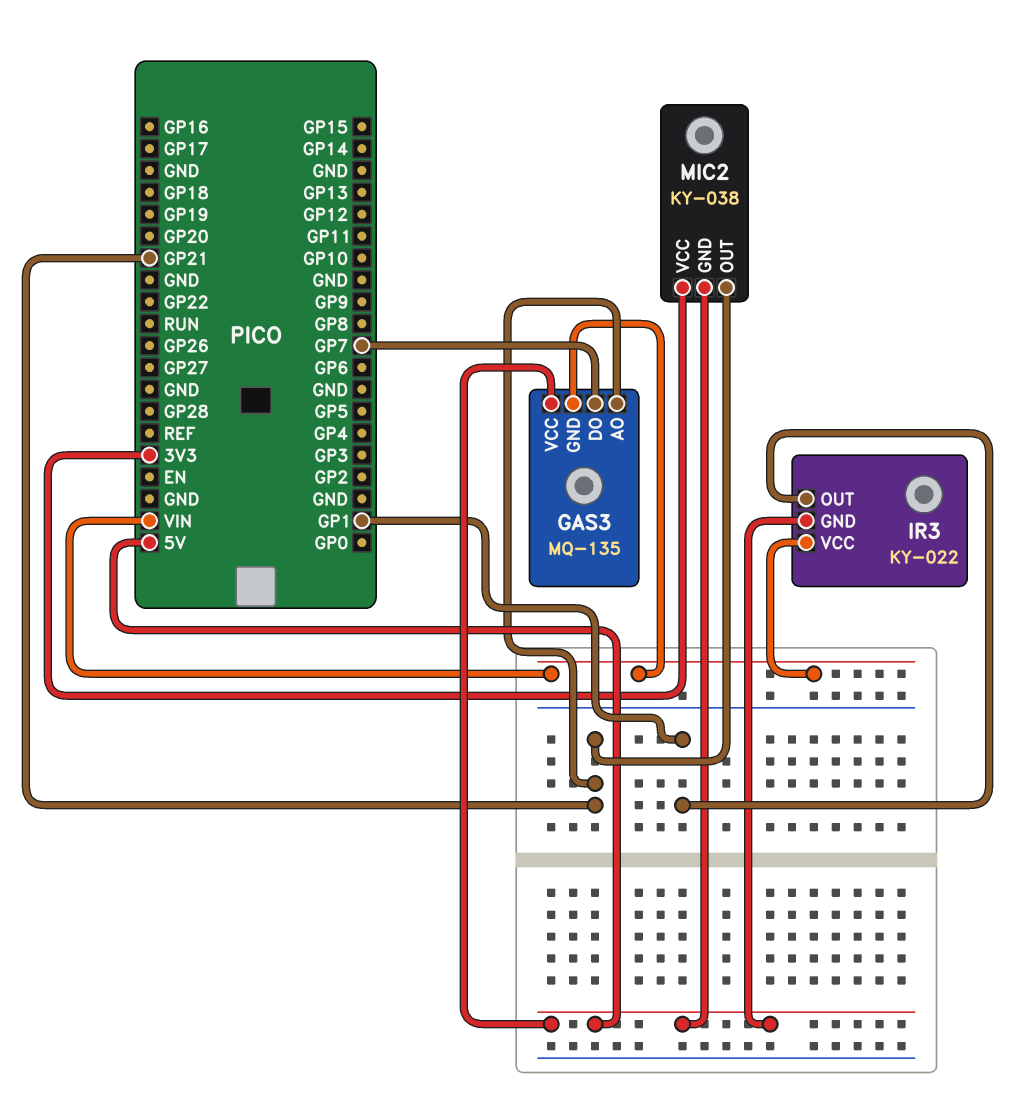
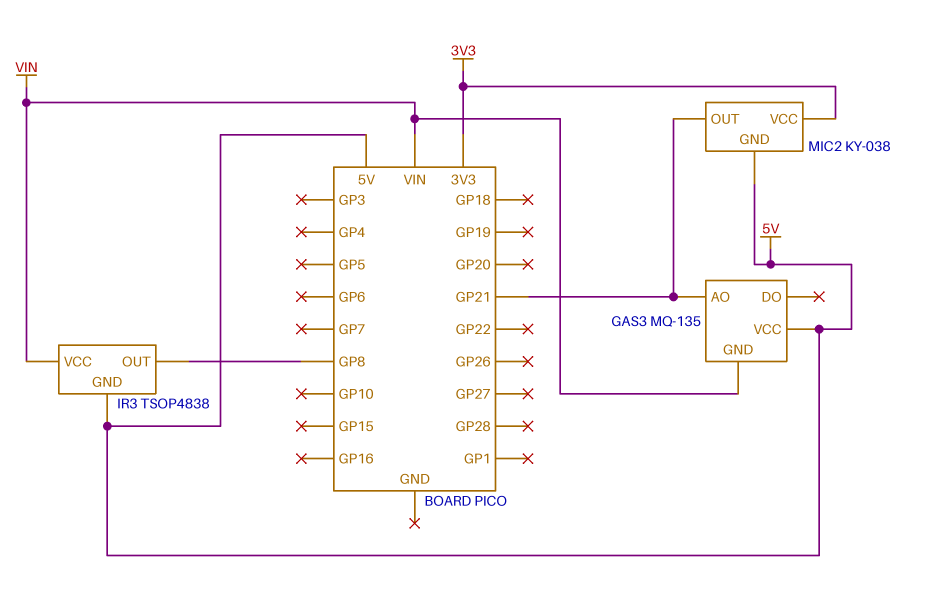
GAS3 pin DO: GP7 -> none
IR3: KY-022 -> TSOP4838
IR3 pin OUT: GP1 -> GP8

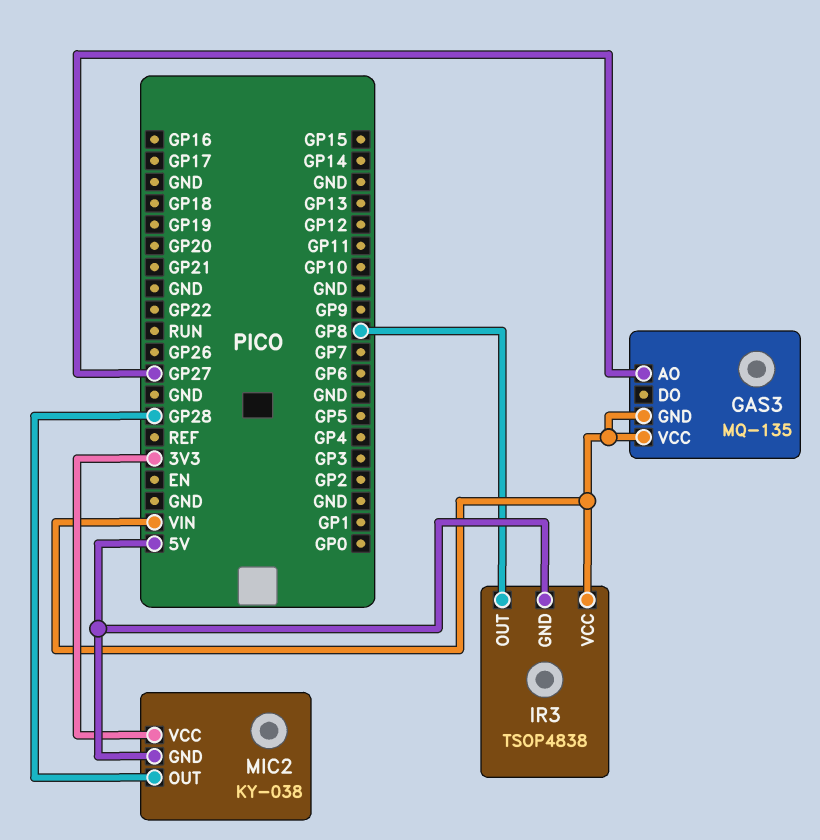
GAS3 pin AO: GP21 -> GP27
GAS3 pin VCC: 5V -> VIN
MIC2 pin OUT: GP21 -> GP28

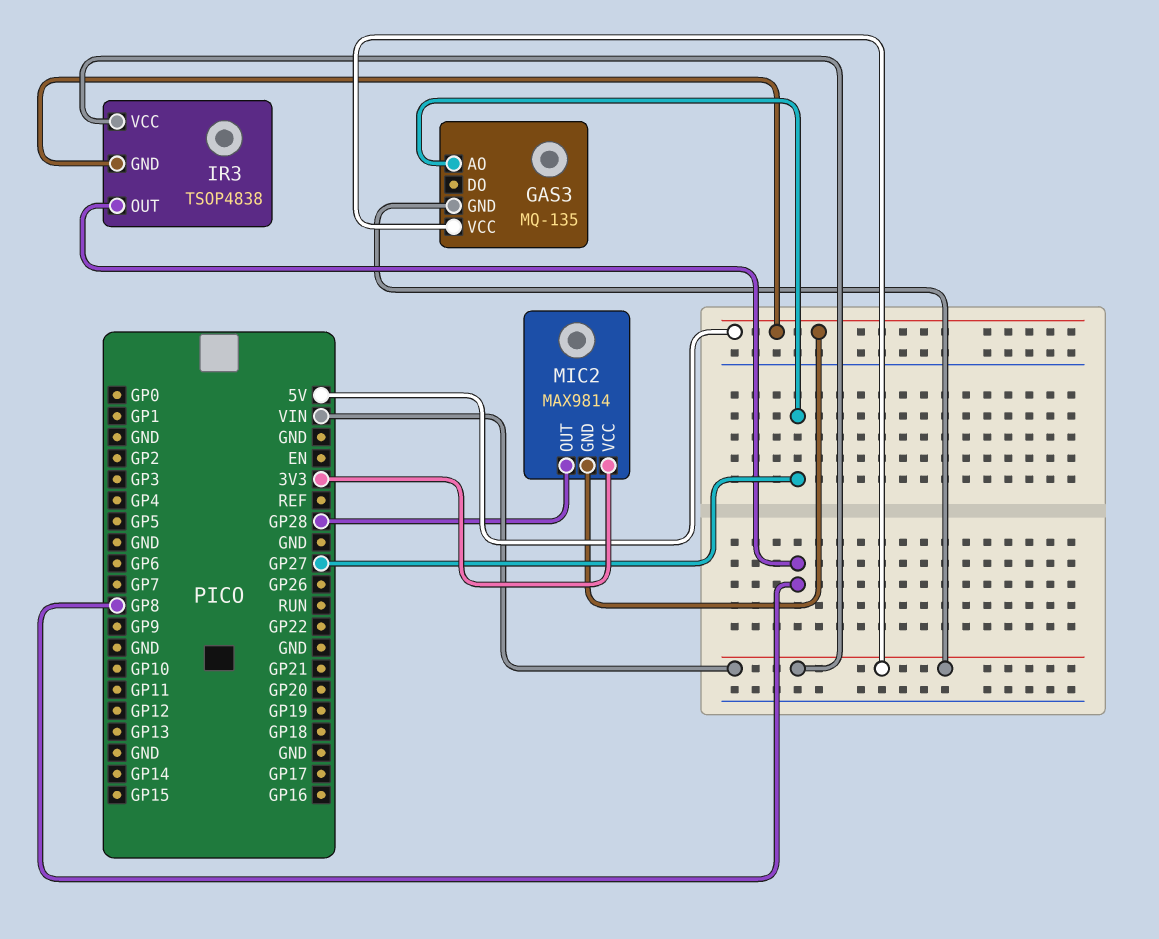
MIC2: KY-038 -> MAX9814

